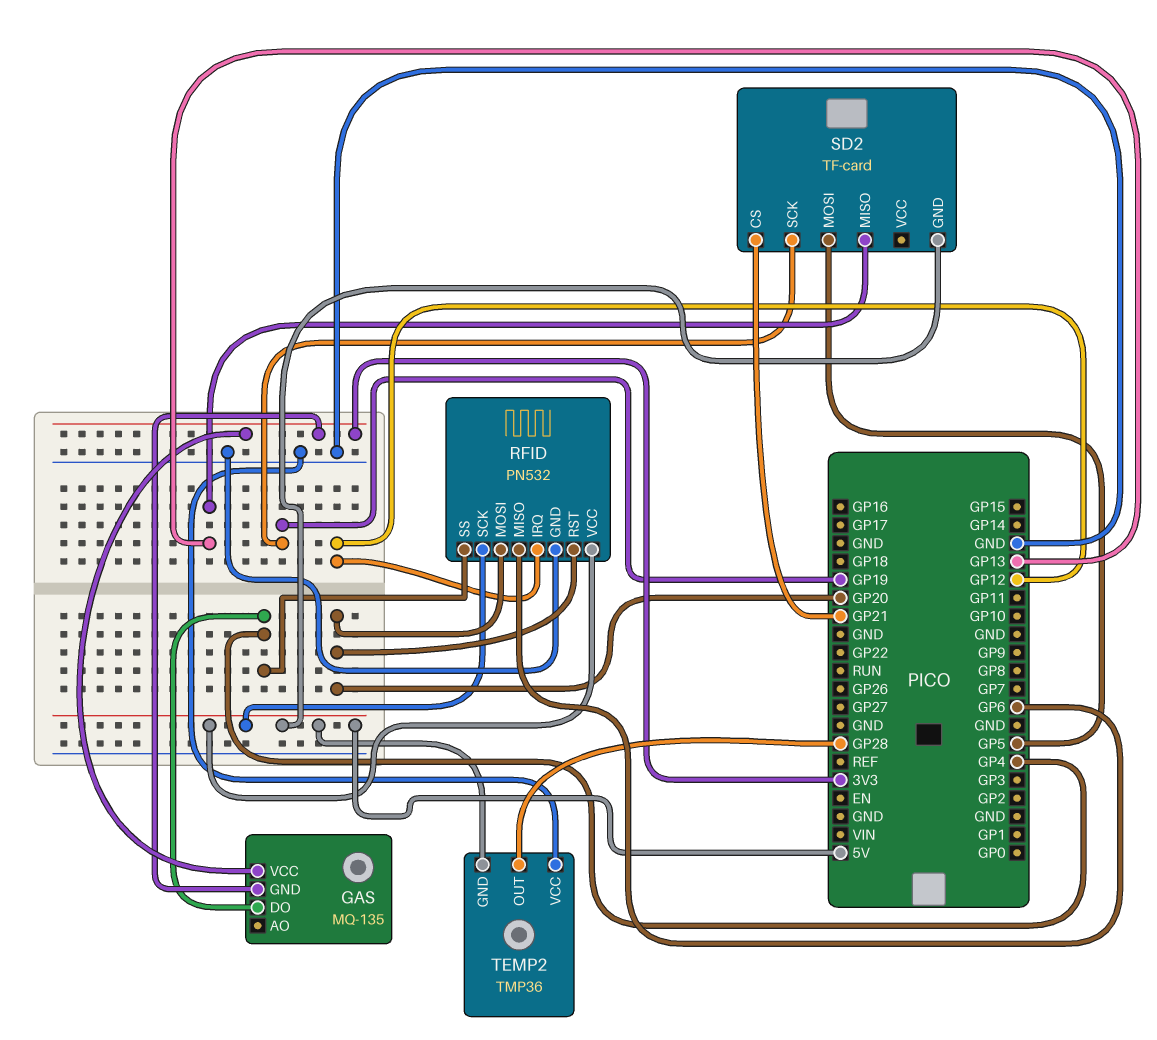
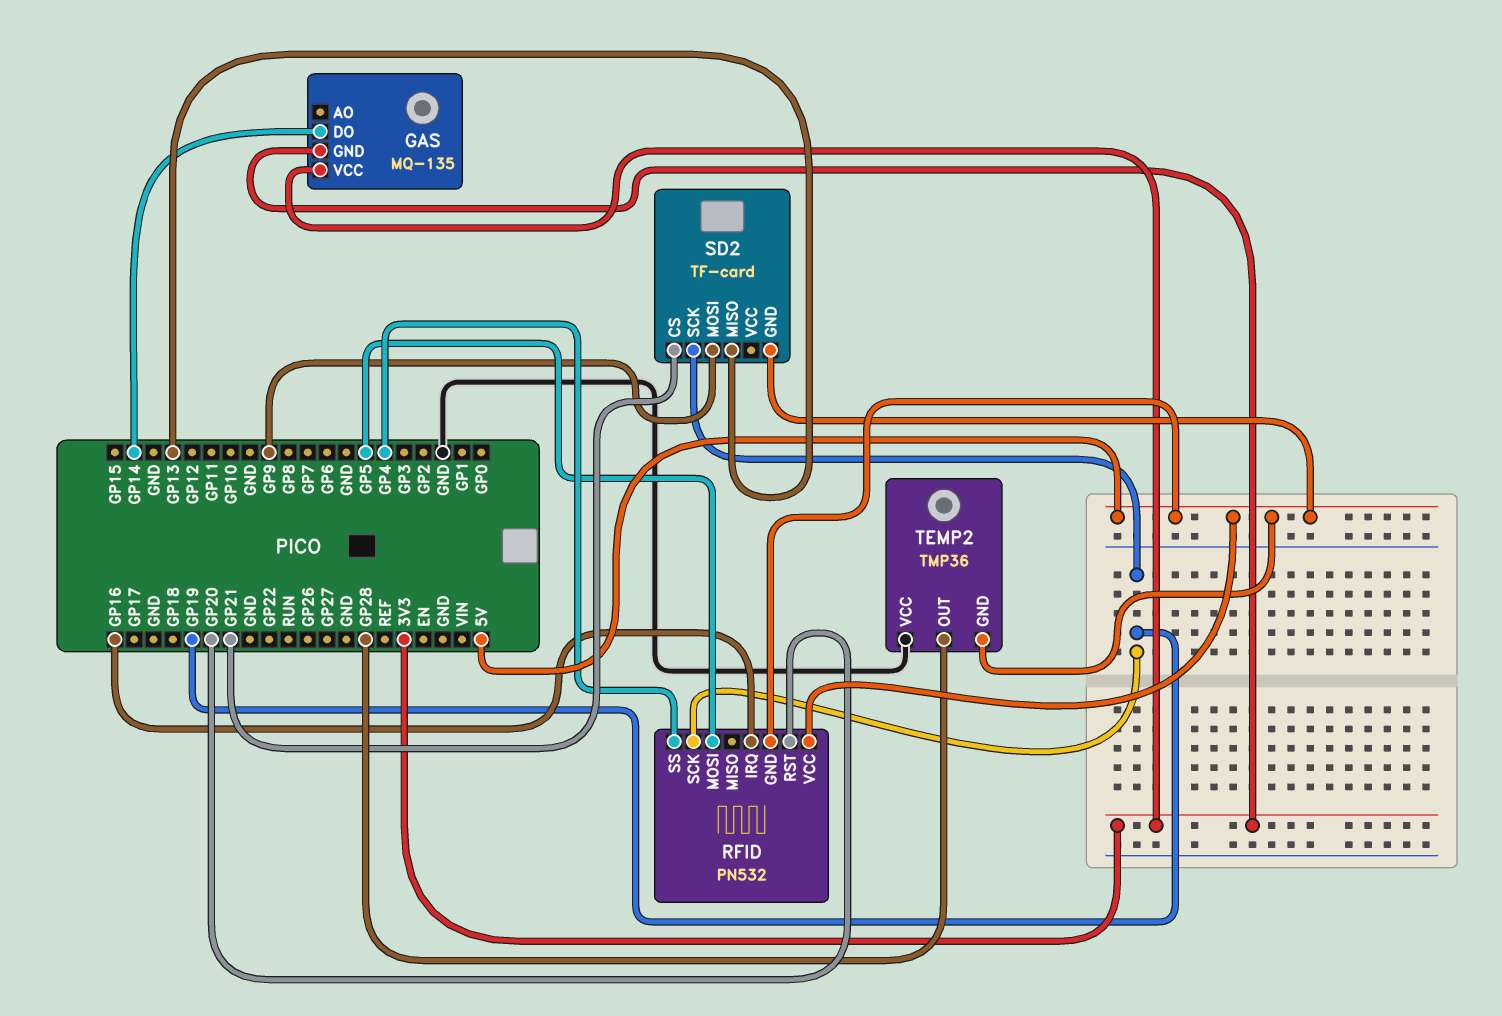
GAS pin DO: GP4 -> GP14
RFID pin GND: GND -> 5V
RFID pin IRQ: GP12 -> GP16
RFID pin MISO: GP6 -> none
RFID pin MOSI: GP20 -> GP5
RFID pin SCK: 5V -> GP19
SD2 pin MOSI: GP5 -> GP9

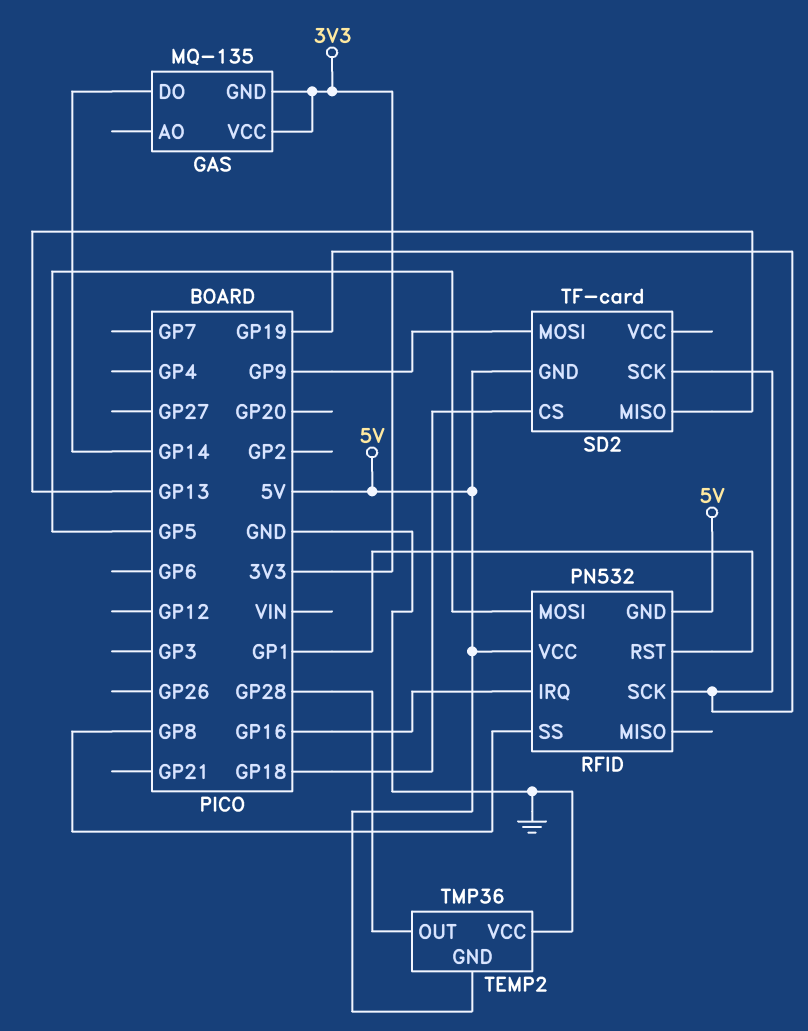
RFID pin RST: GP20 -> GP1
RFID pin SS: GP4 -> GP8
SD2 pin CS: GP21 -> GP18

